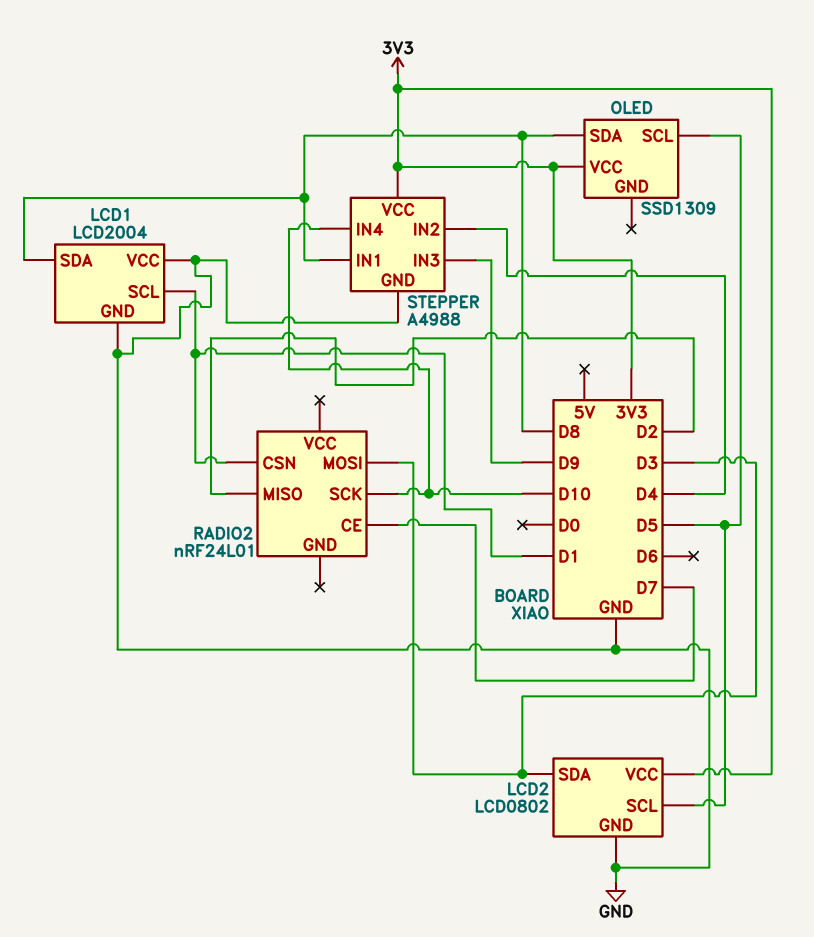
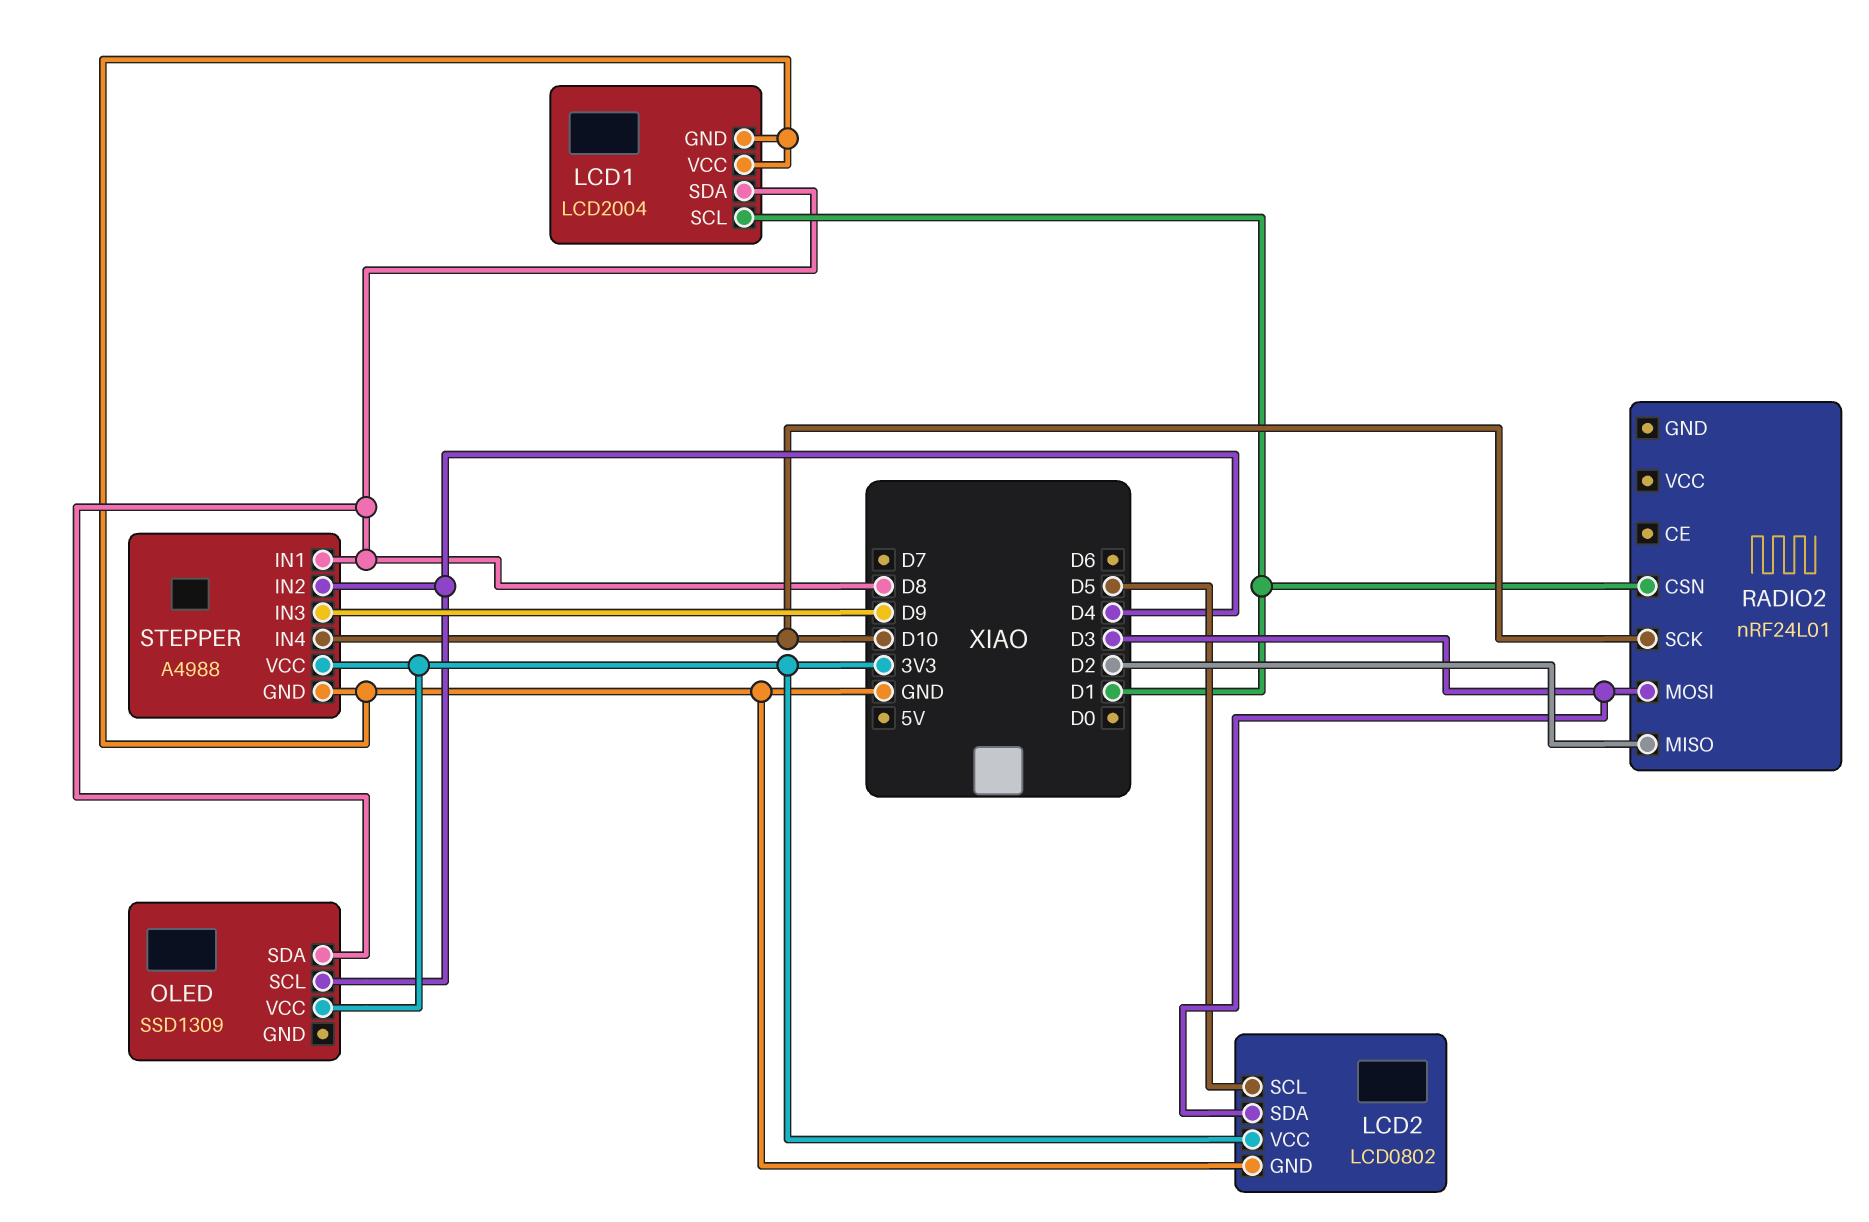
OLED pin SCL: D5 -> D4
RADIO2 pin CE: D7 -> none

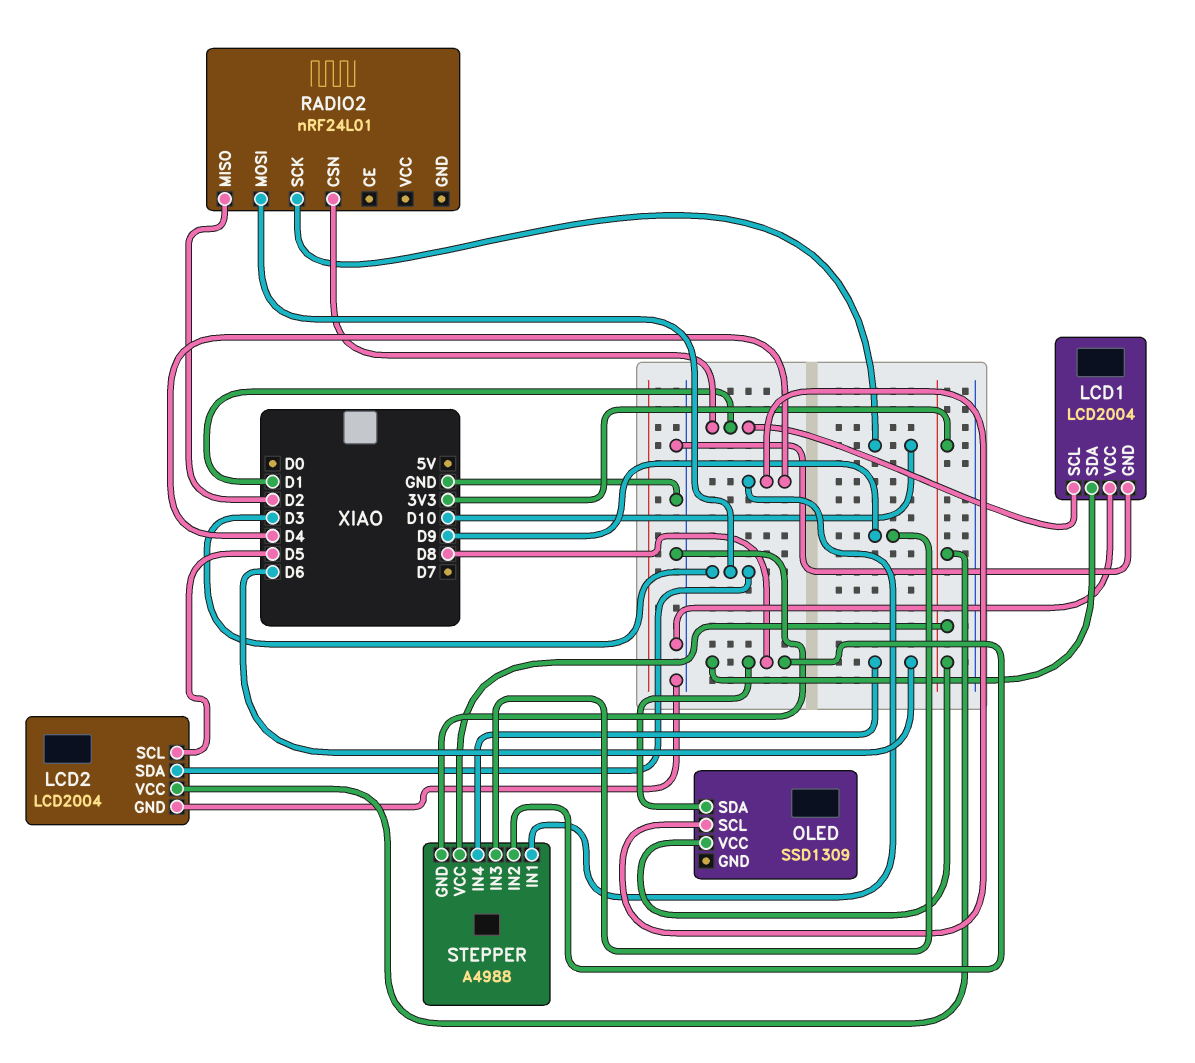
LCD2: LCD0802 -> LCD2004
STEPPER pin IN1: D8 -> D4
STEPPER pin IN2: D4 -> D8
STEPPER pin IN4: D10 -> D6

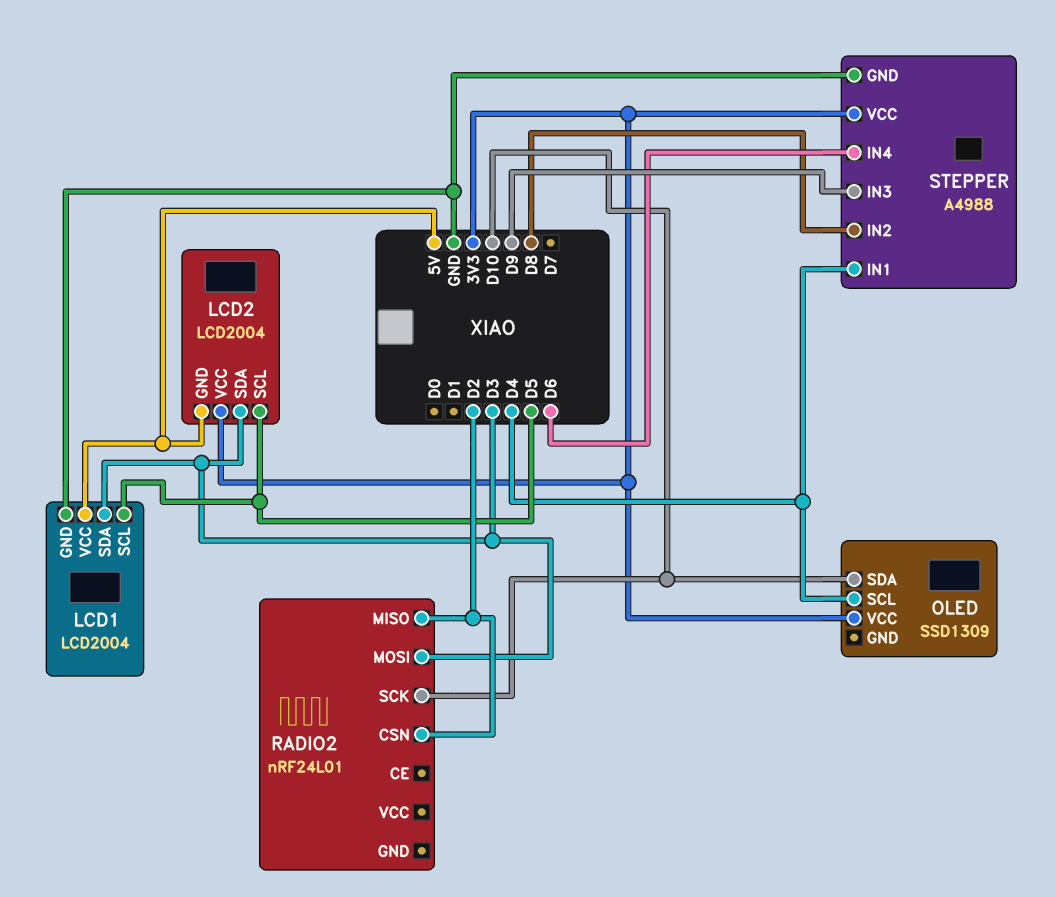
LCD1 pin SCL: D1 -> D5
LCD1 pin SDA: D8 -> D3
LCD1 pin VCC: GND -> 5V
LCD2 pin GND: GND -> 5V
OLED pin SDA: D8 -> D10
RADIO2 pin CSN: D1 -> D2

